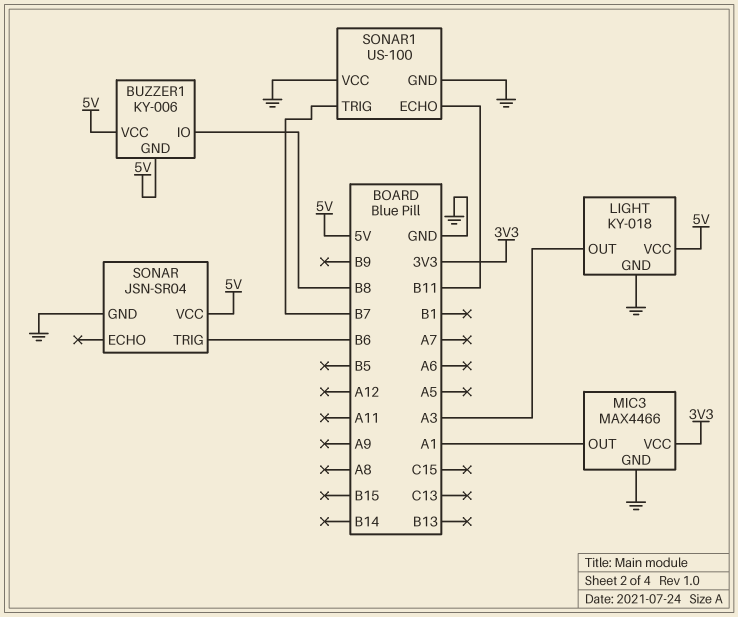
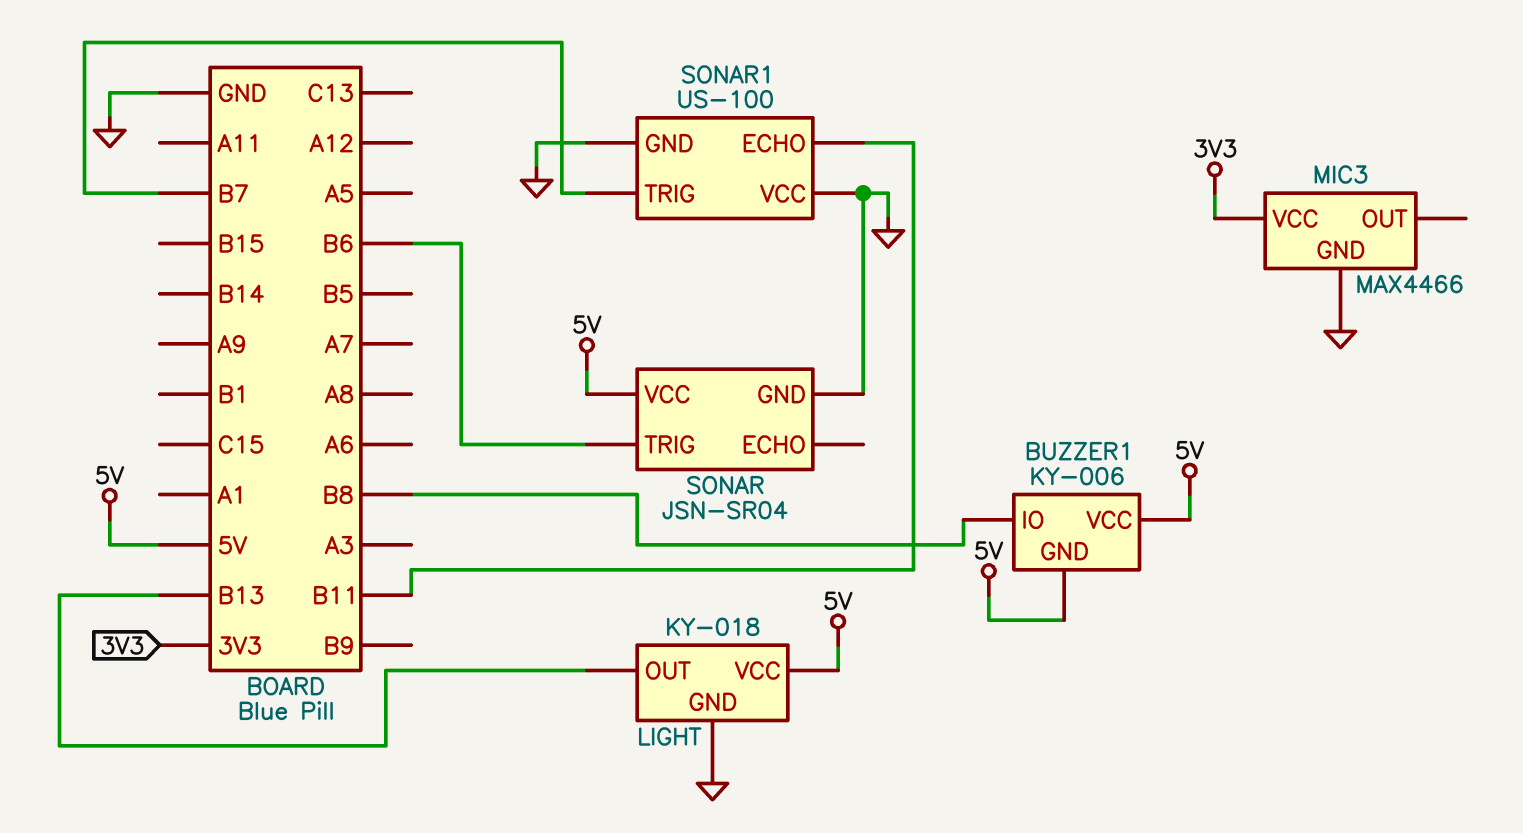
LIGHT pin OUT: A3 -> B13
MIC3 pin OUT: A1 -> none

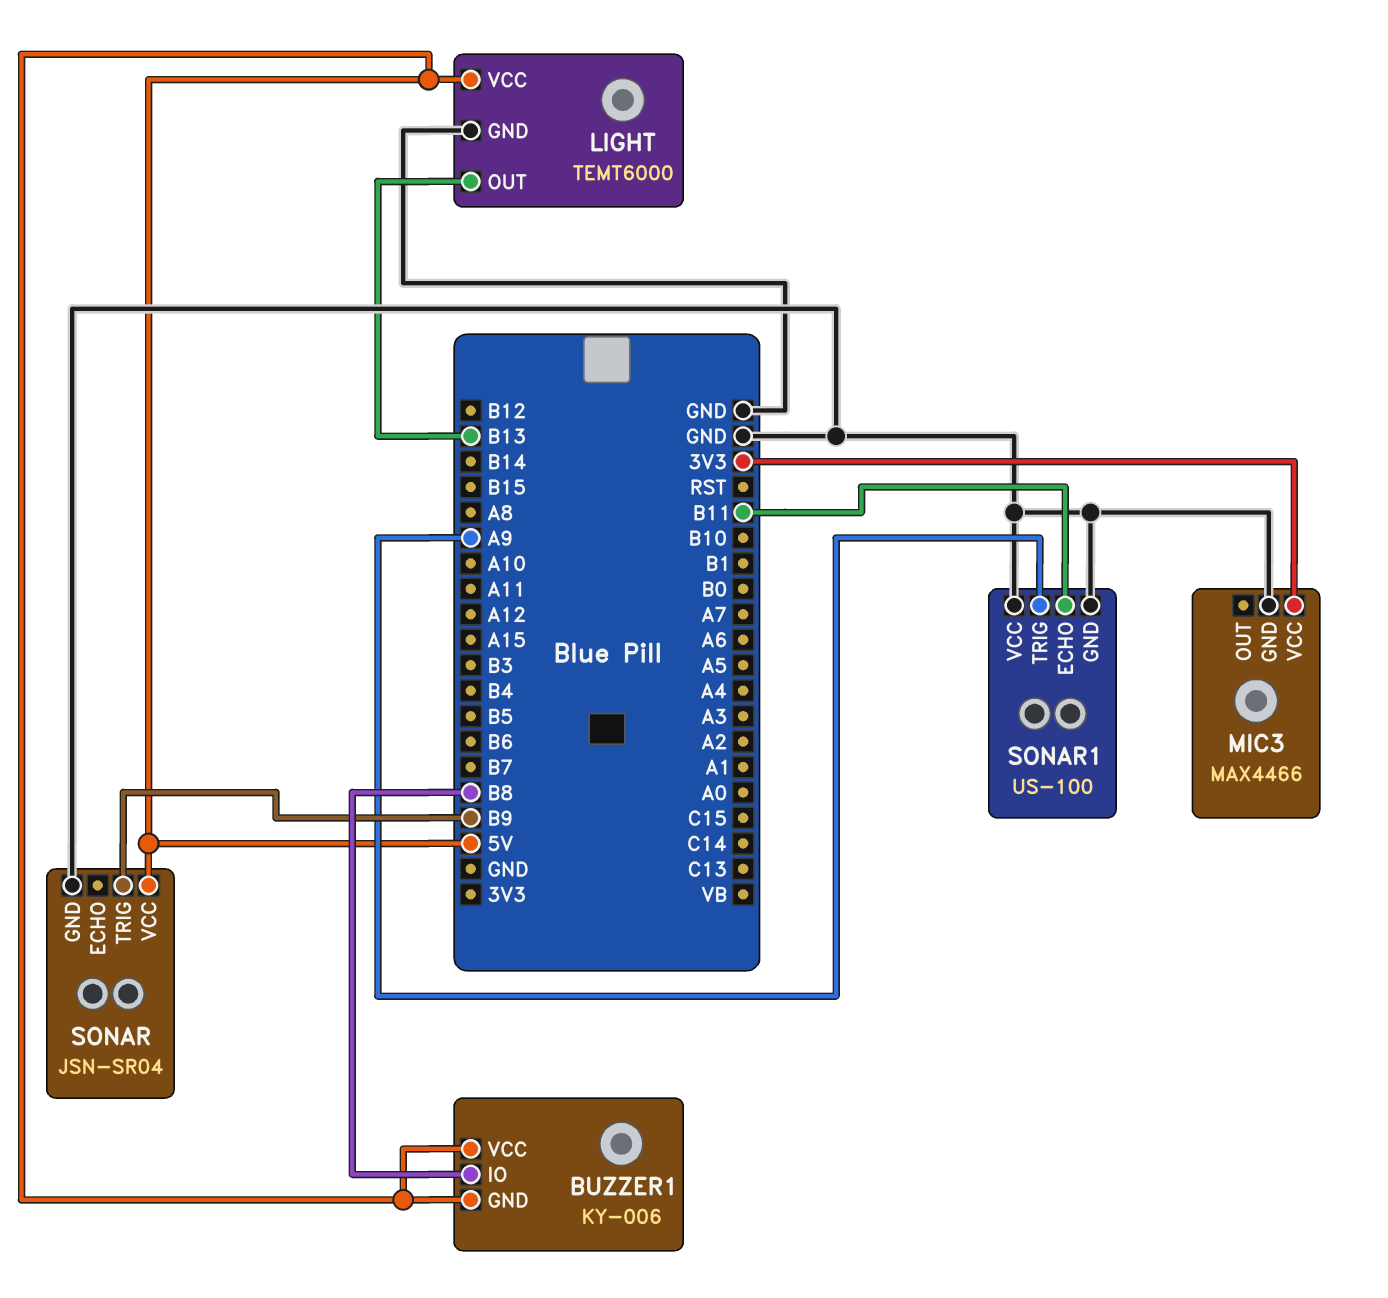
LIGHT: KY-018 -> TEMT6000
SONAR pin TRIG: B6 -> B9
SONAR1 pin TRIG: B7 -> A9

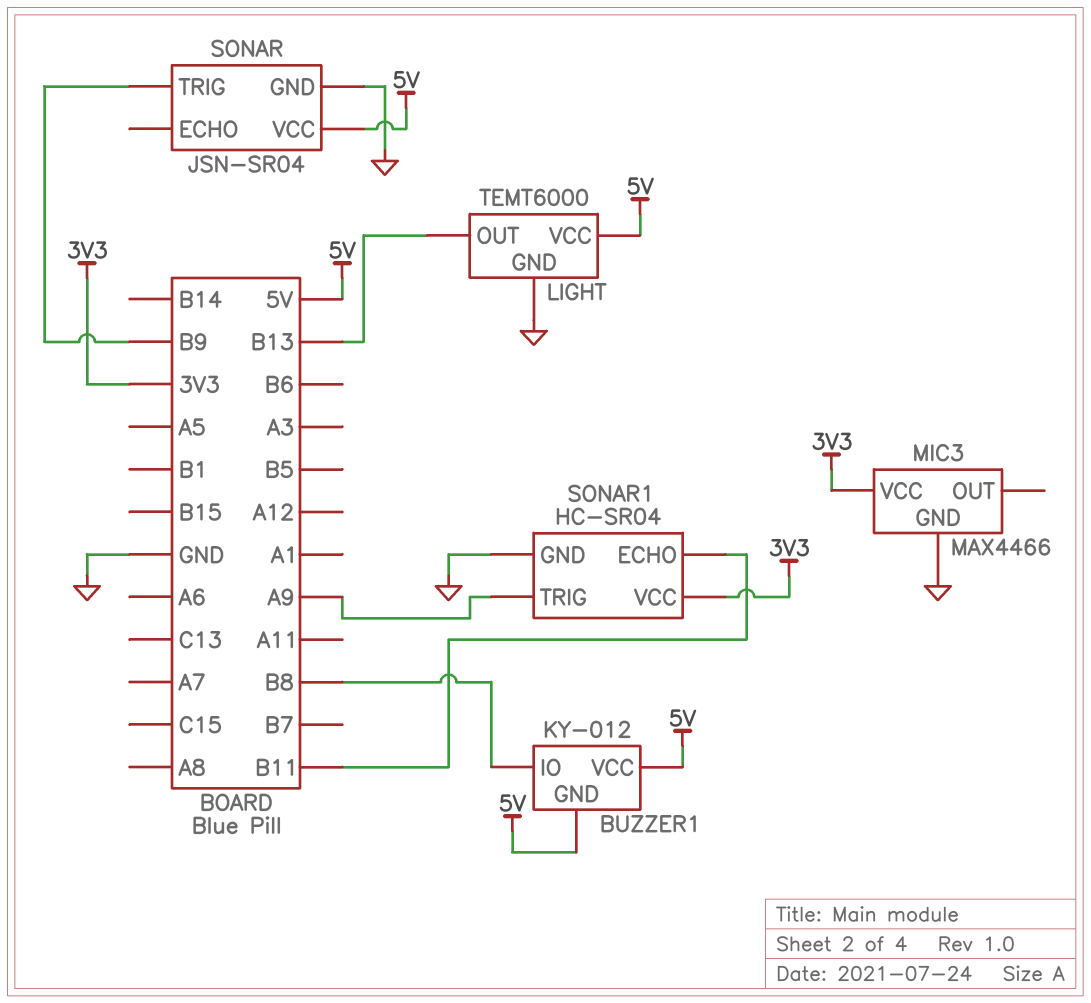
BUZZER1: KY-006 -> KY-012
SONAR1: US-100 -> HC-SR04
SONAR1 pin VCC: GND -> 3V3

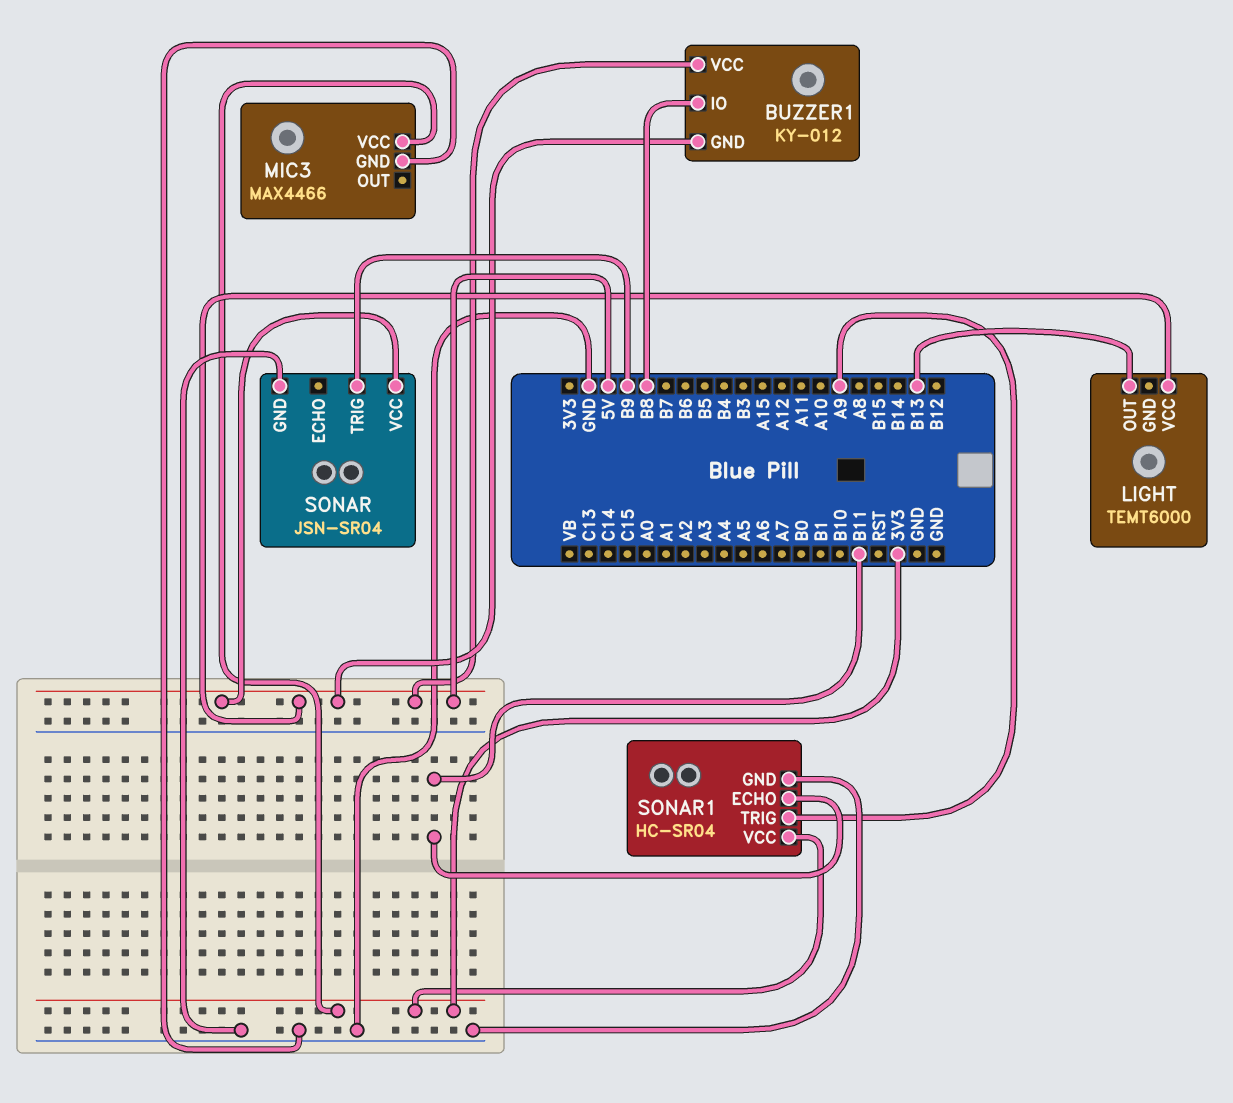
LIGHT pin GND: GND -> none

